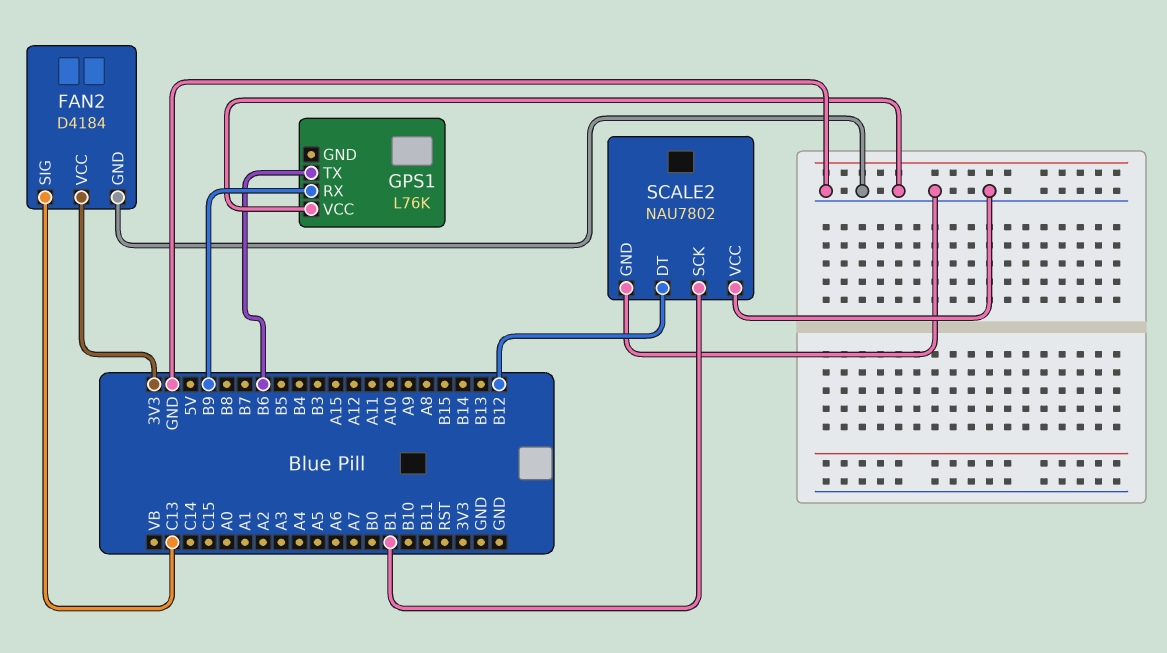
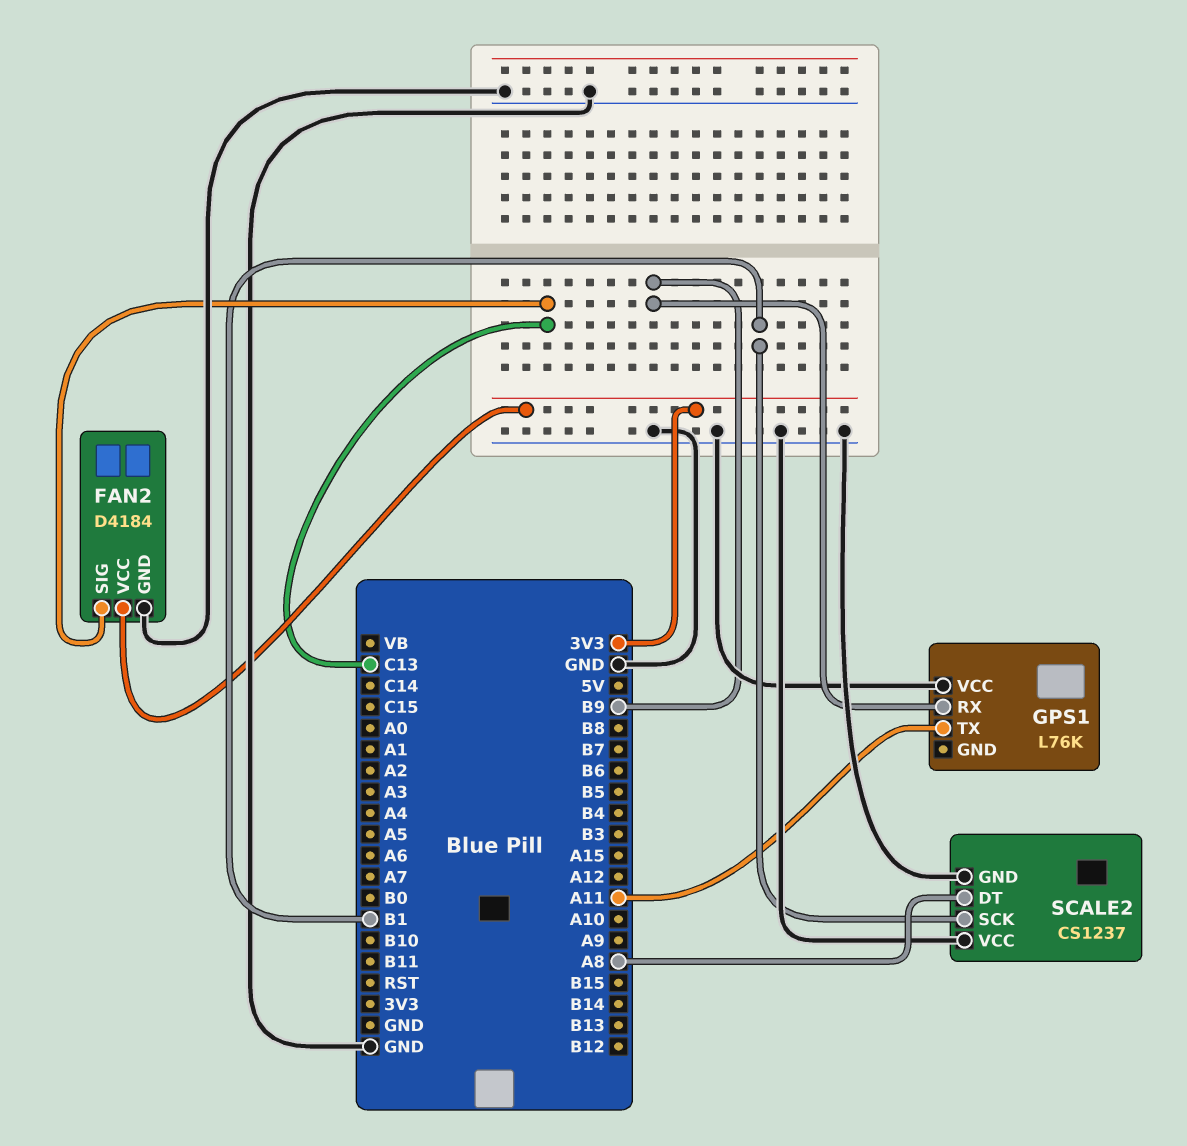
GPS1 pin TX: B6 -> A11
SCALE2: NAU7802 -> CS1237
SCALE2 pin DT: B12 -> A8

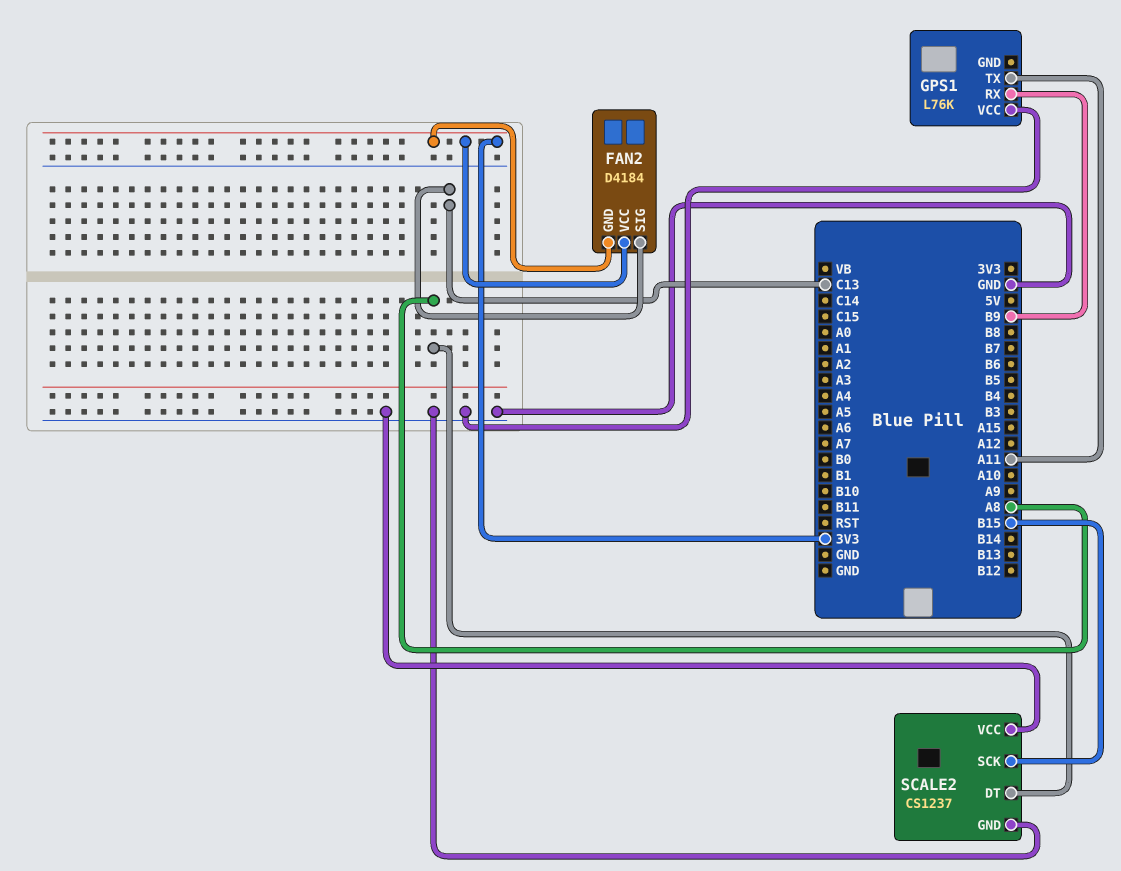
FAN2 pin GND: GND -> 3V3
SCALE2 pin SCK: B1 -> B15

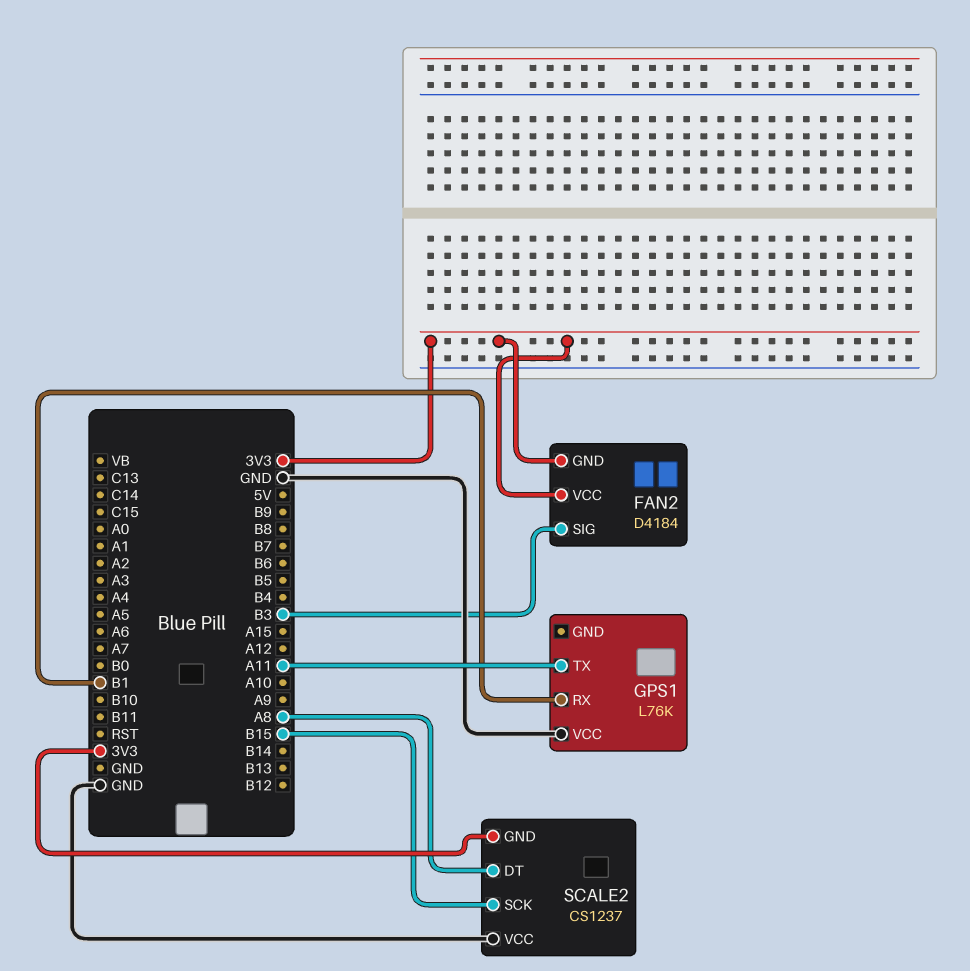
FAN2 pin SIG: C13 -> B3
GPS1 pin RX: B9 -> B1
SCALE2 pin GND: GND -> 3V3

